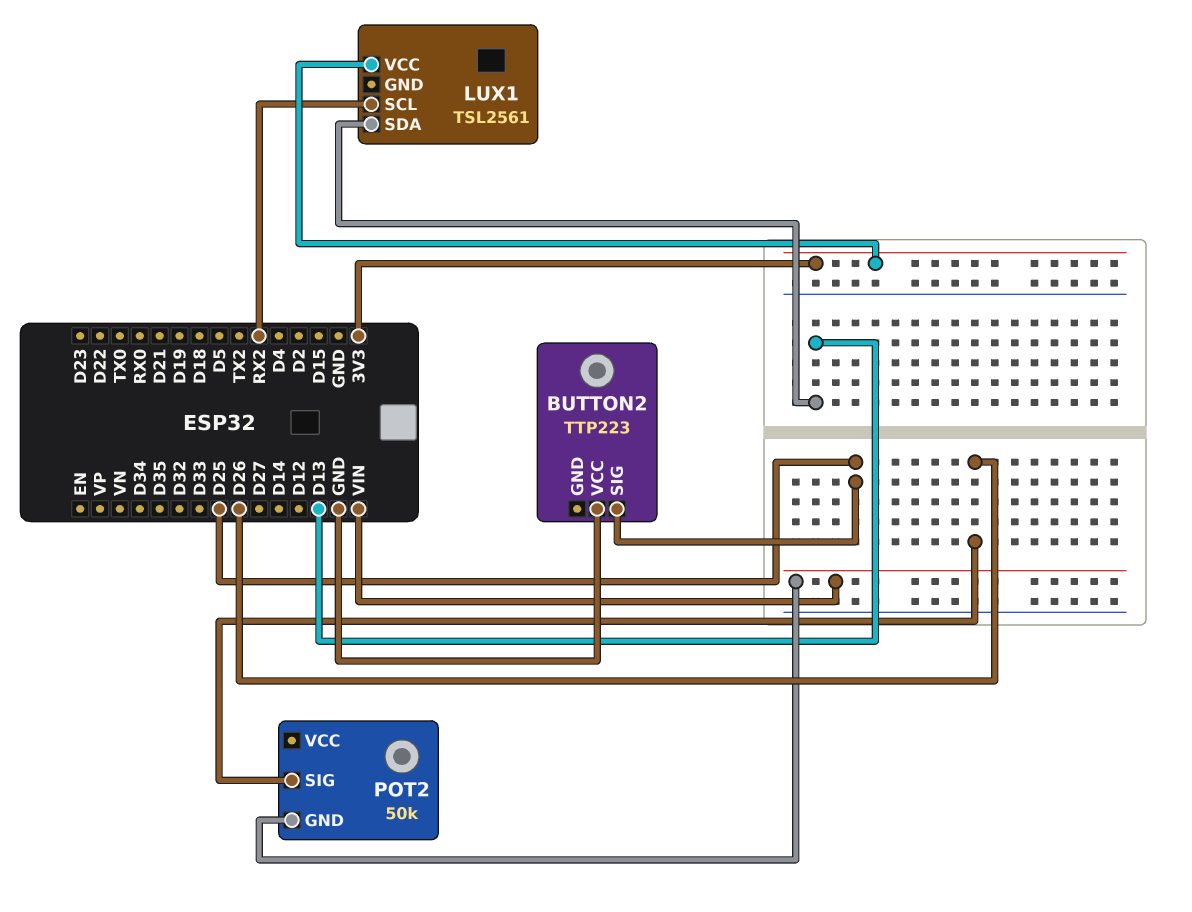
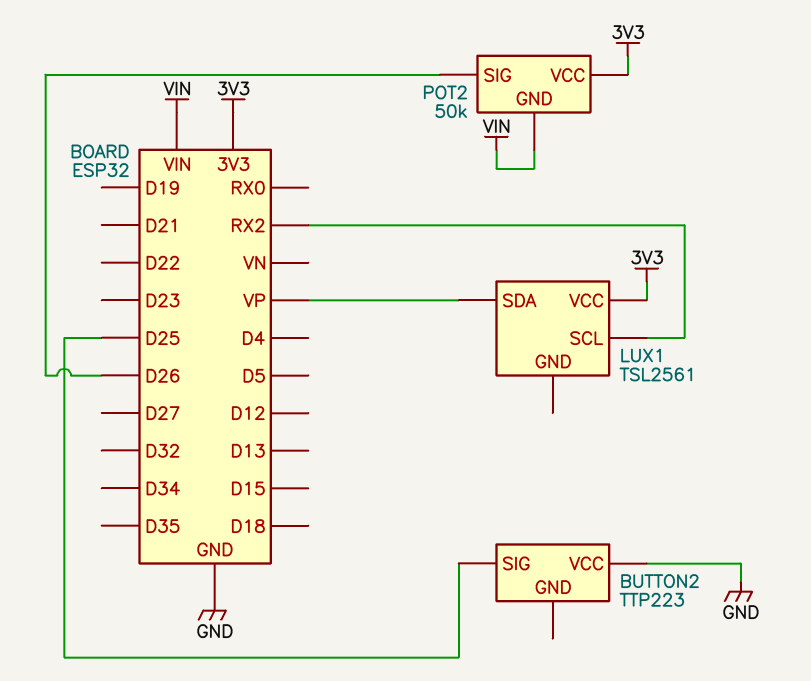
LUX1 pin SDA: D13 -> VP
POT2 pin VCC: none -> 3V3

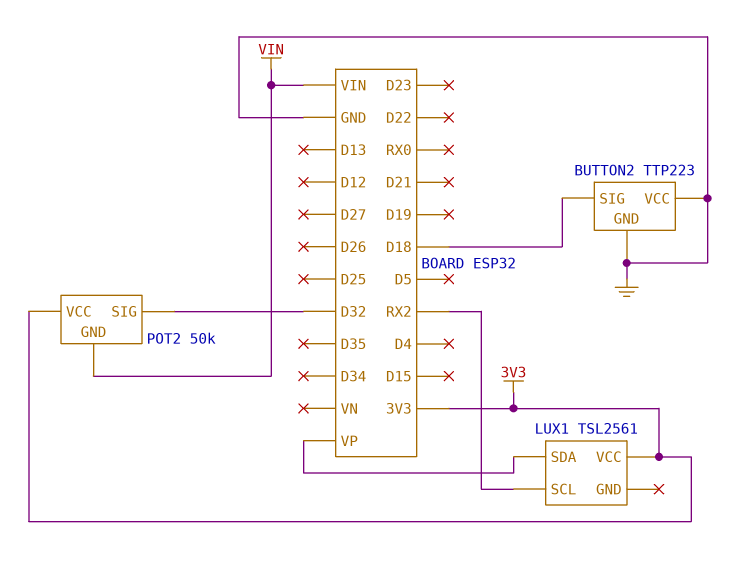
BUTTON2 pin GND: none -> GND
BUTTON2 pin SIG: D25 -> D18
POT2 pin SIG: D26 -> D32

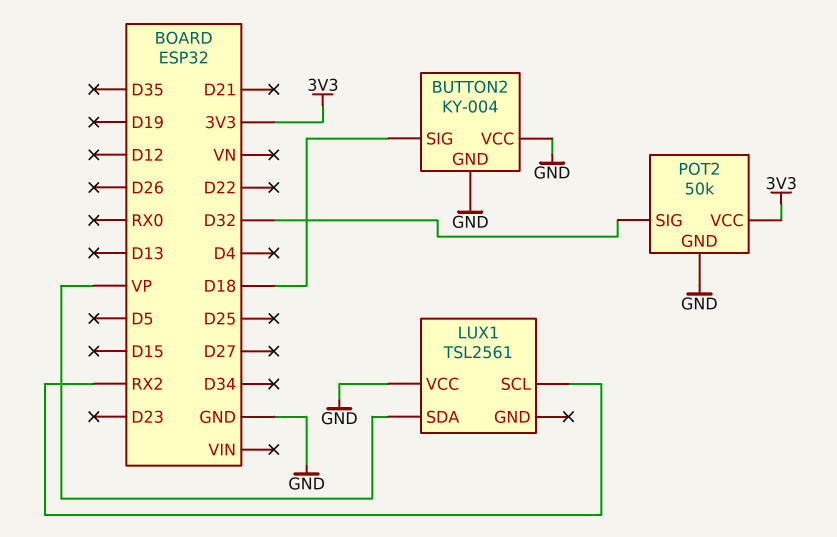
BUTTON2: TTP223 -> KY-004
LUX1 pin VCC: 3V3 -> GND
POT2 pin GND: VIN -> GND

